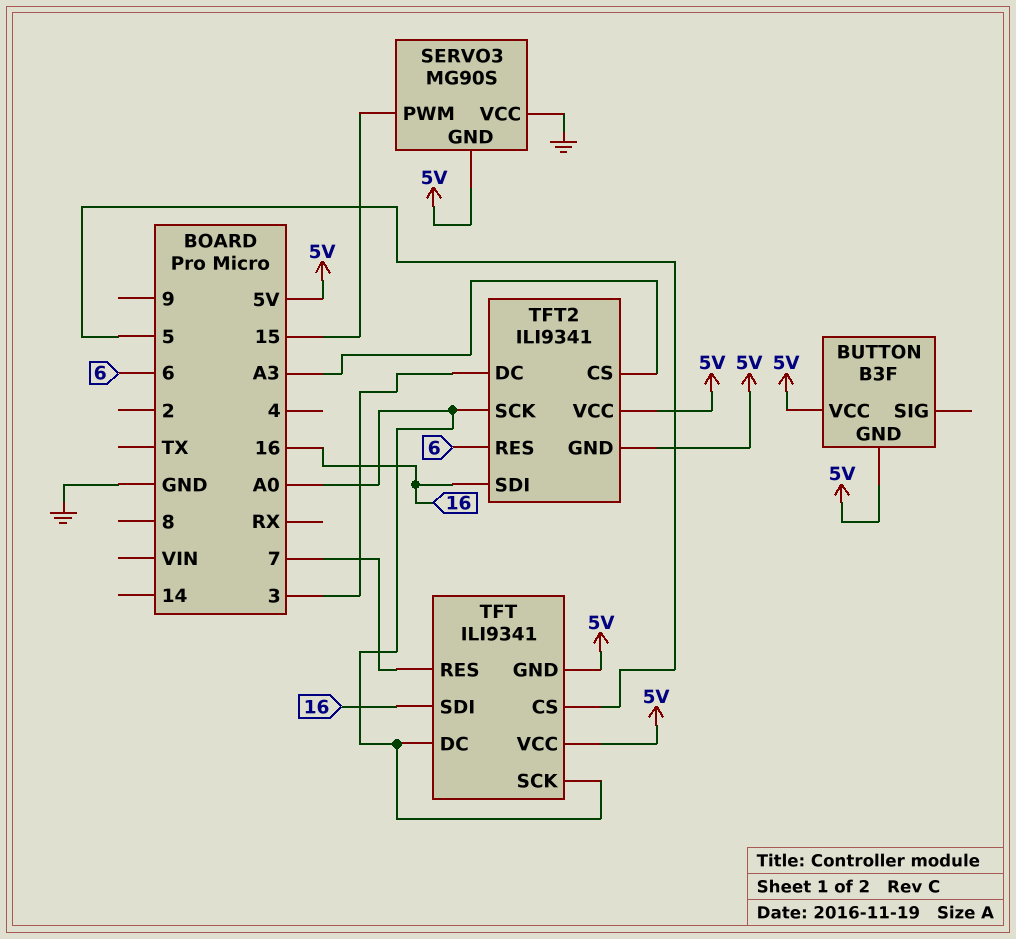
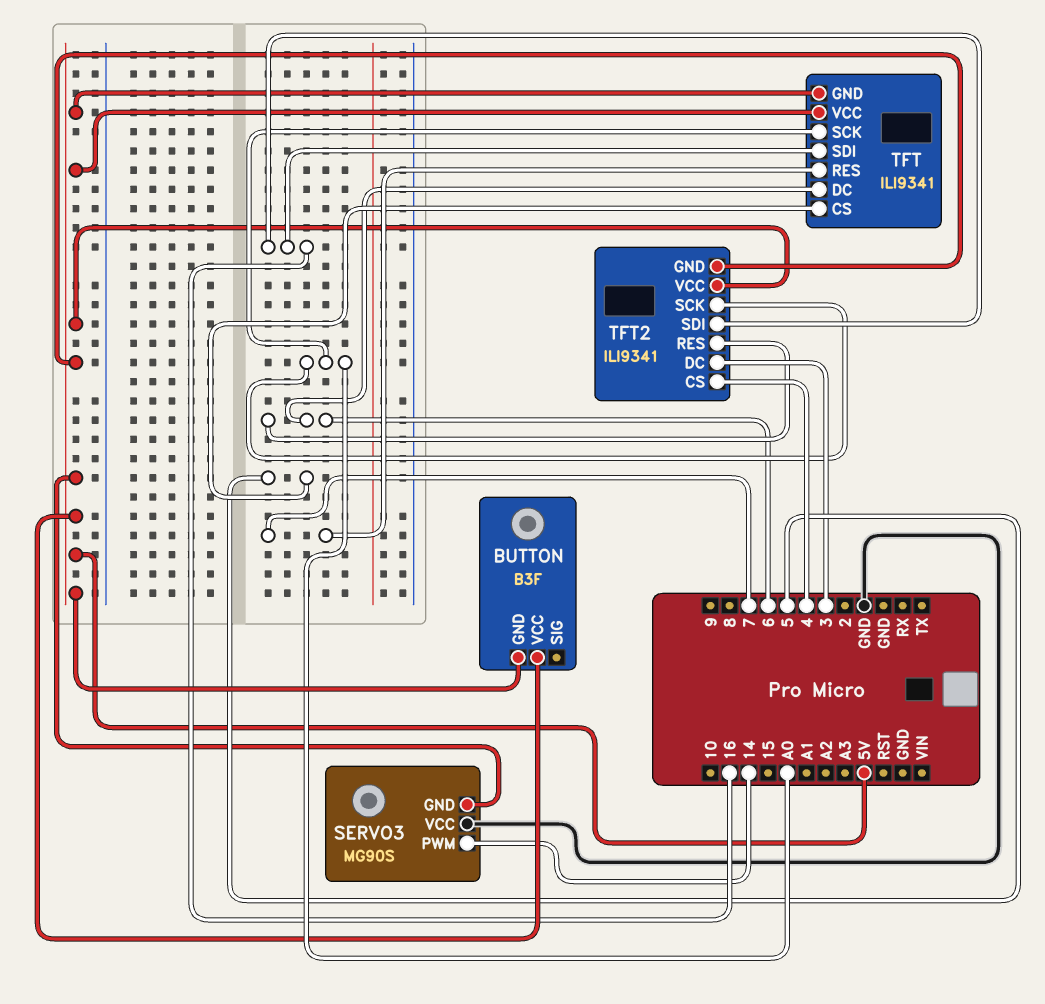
SERVO3 pin PWM: 15 -> 14
TFT pin DC: A0 -> 6
TFT2 pin CS: A3 -> 4

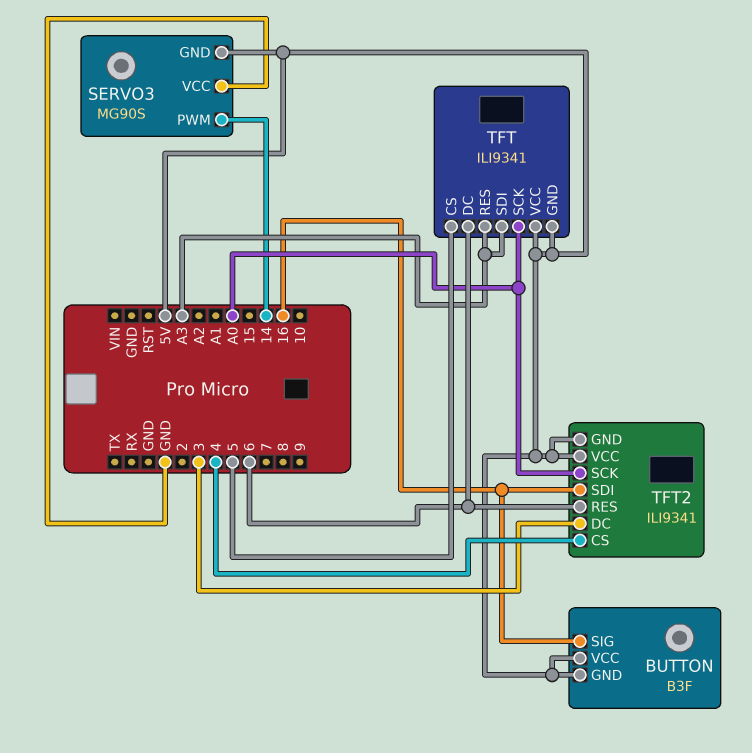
BUTTON pin SIG: none -> 16
TFT pin RES: 7 -> A3
TFT pin SDI: 16 -> A3

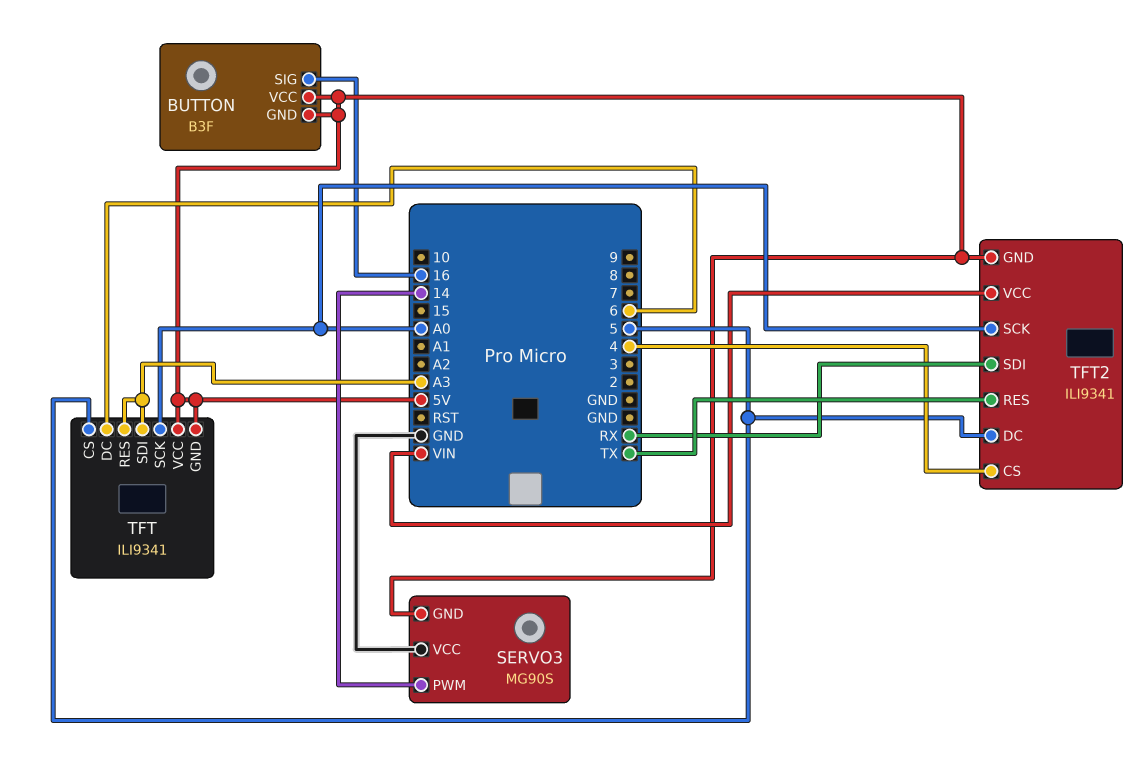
TFT2 pin DC: 3 -> 5
TFT2 pin RES: 6 -> TX
TFT2 pin SDI: 16 -> RX
TFT2 pin VCC: 5V -> VIN

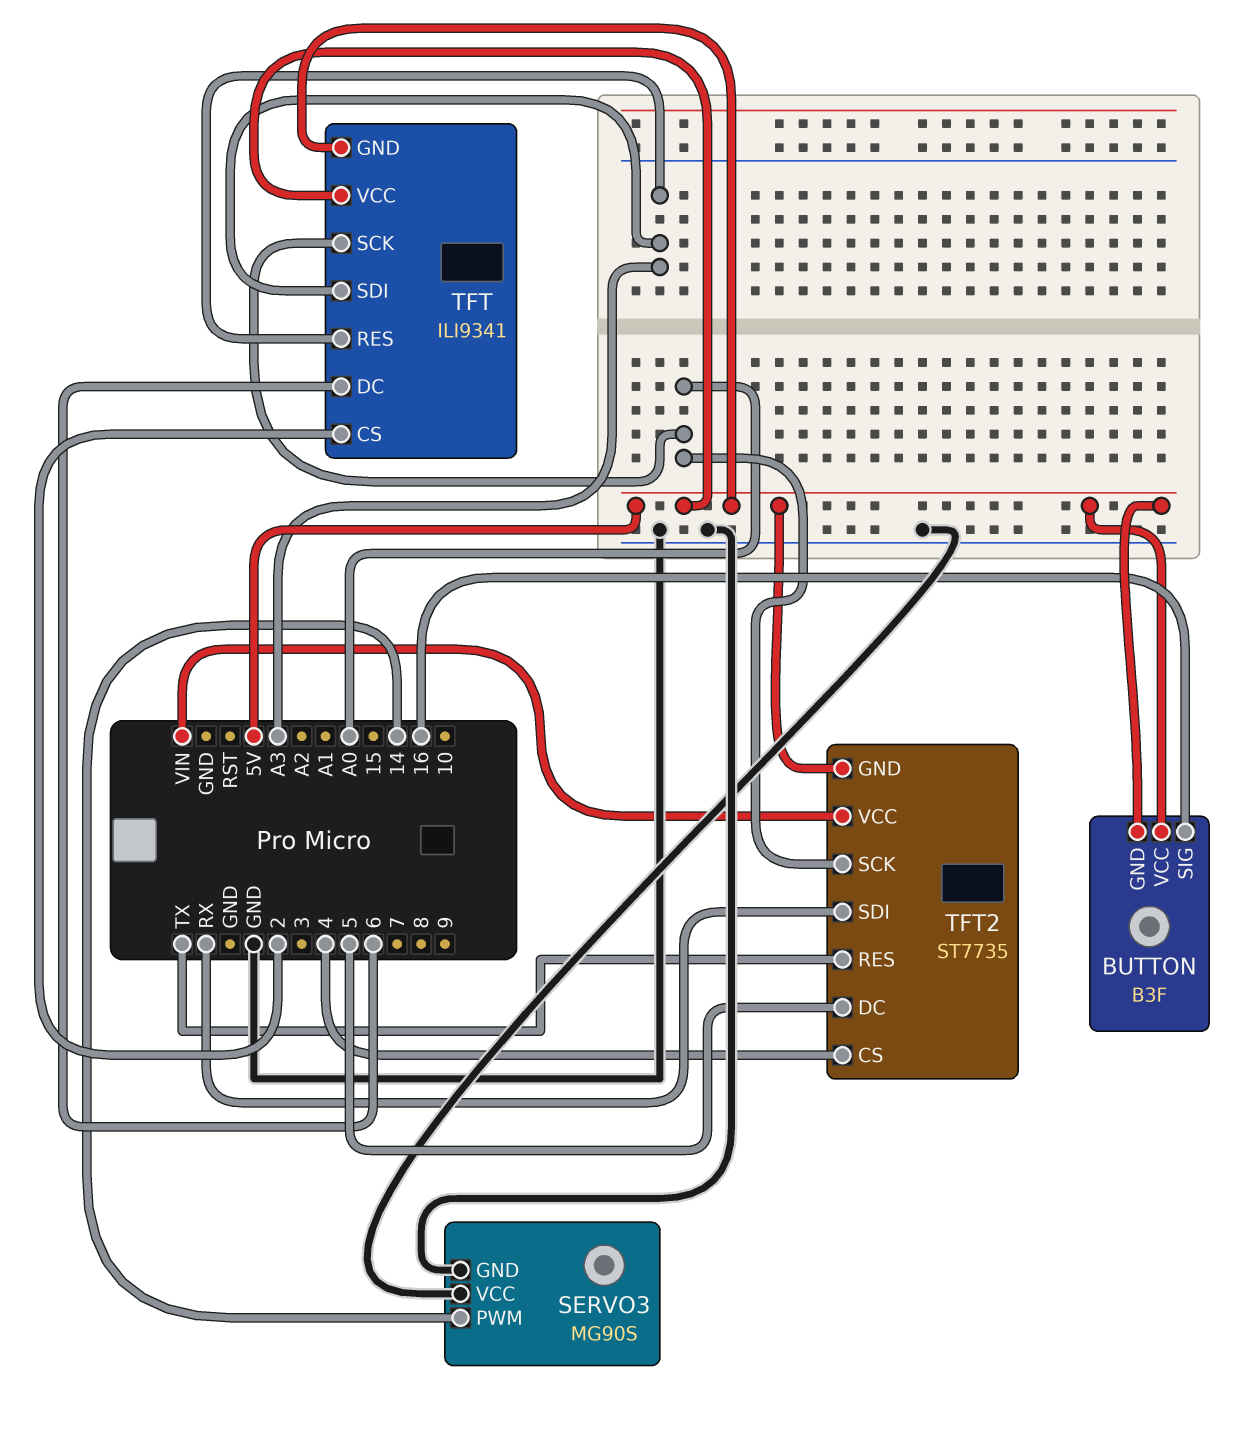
SERVO3 pin GND: 5V -> GND
TFT pin CS: 5 -> 2
TFT2: ILI9341 -> ST7735

